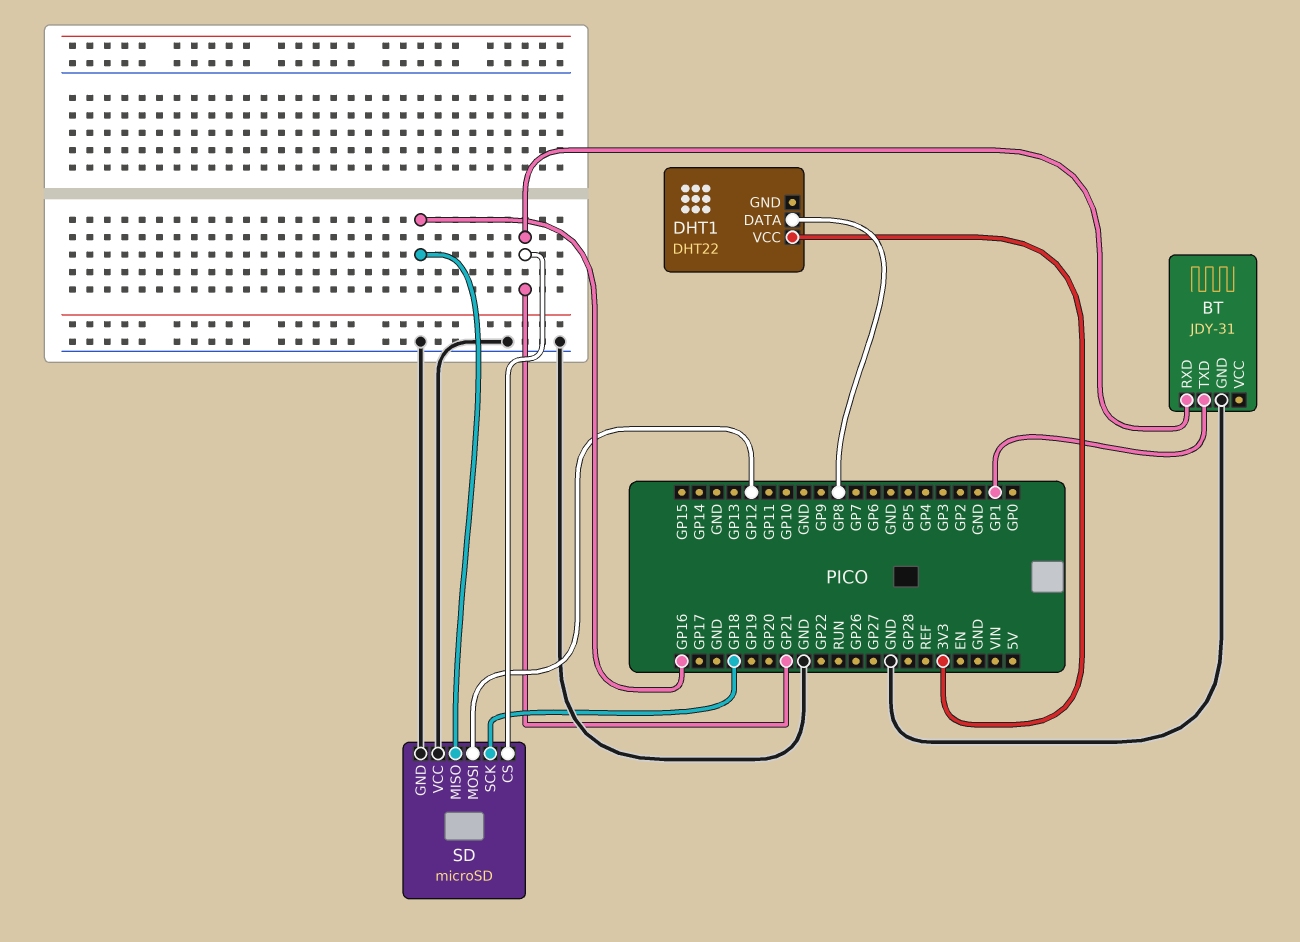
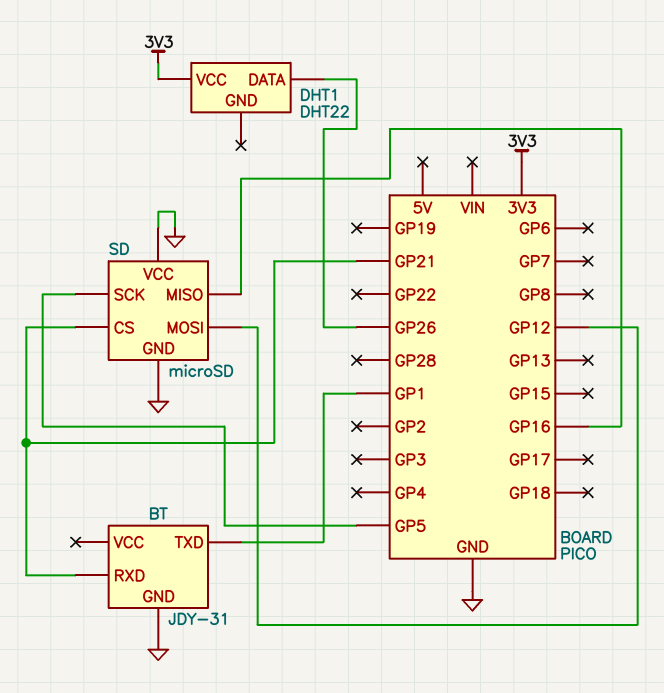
DHT1 pin DATA: GP8 -> GP26
SD pin SCK: GP18 -> GP5

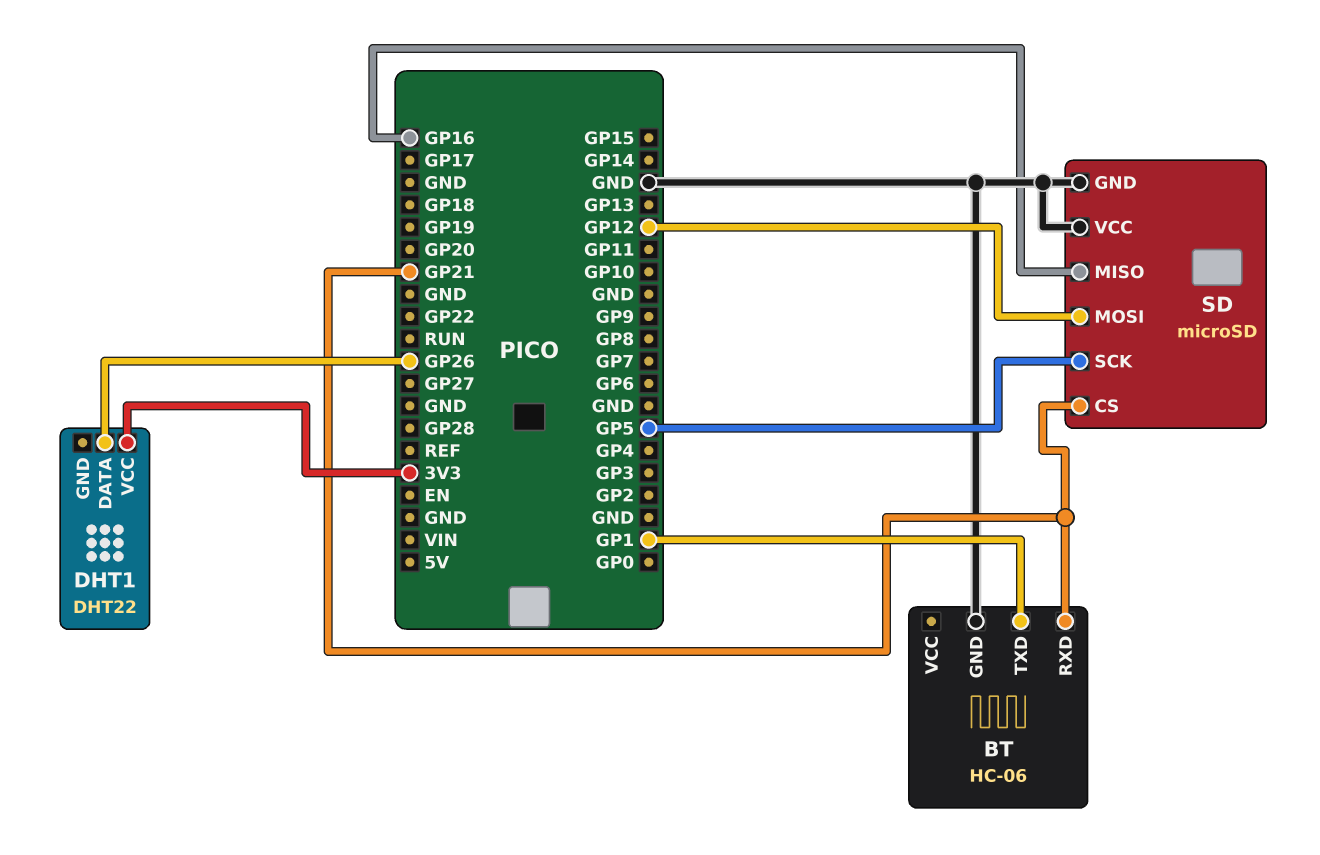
BT: JDY-31 -> HC-06

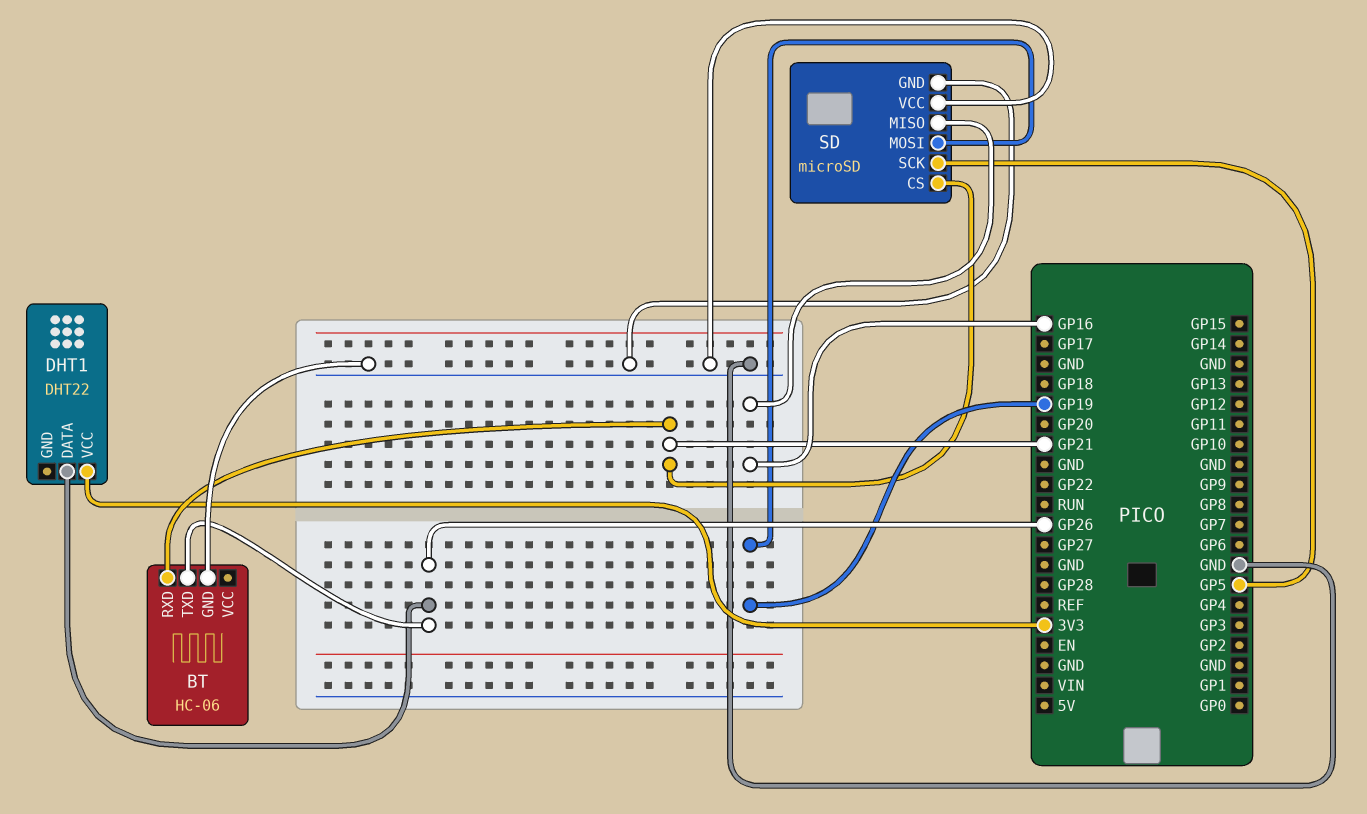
BT pin TXD: GP1 -> GP26
SD pin MOSI: GP12 -> GP19

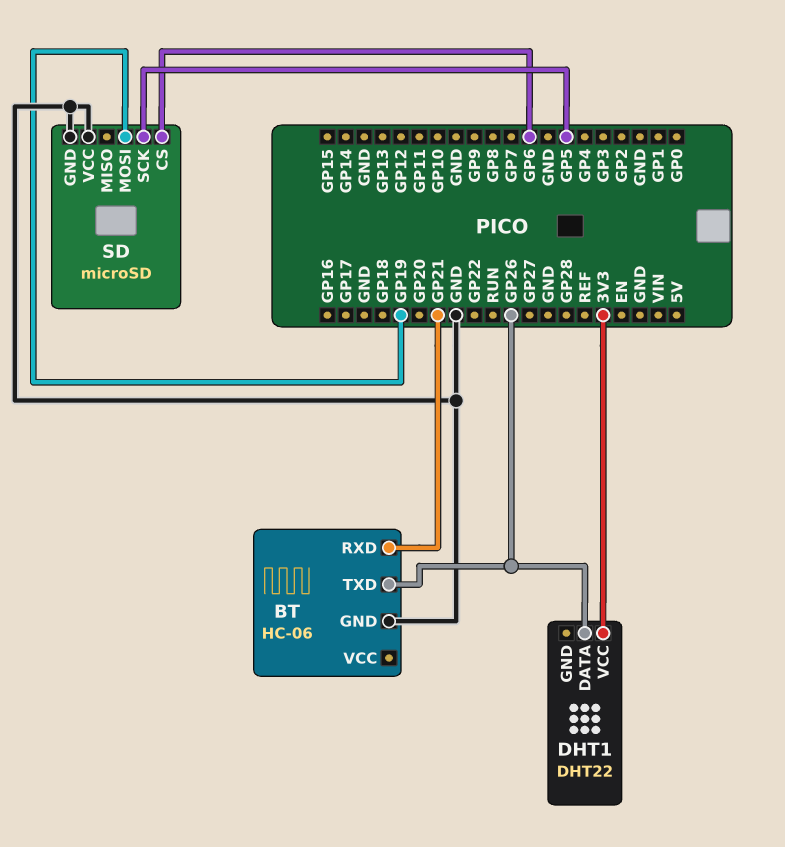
SD pin CS: GP21 -> GP6
SD pin MISO: GP16 -> none

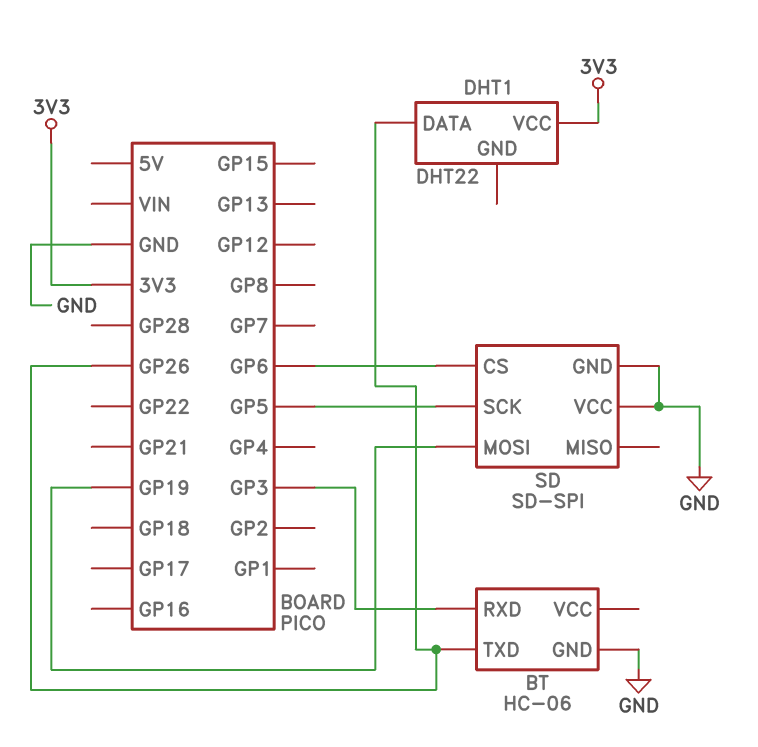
BT pin RXD: GP21 -> GP3
SD: microSD -> SD-SPI

